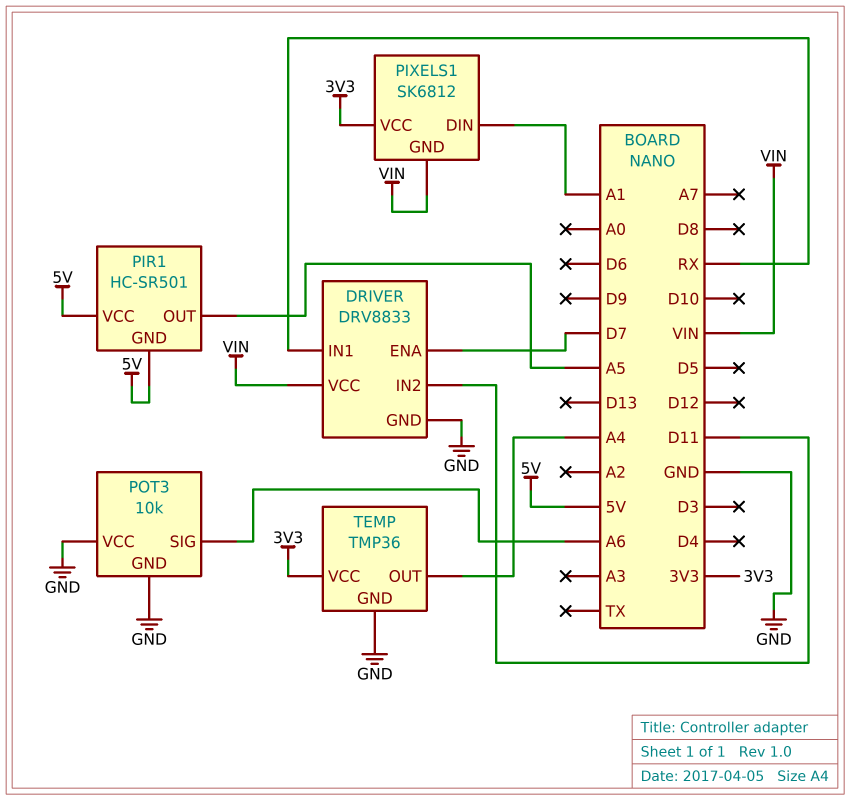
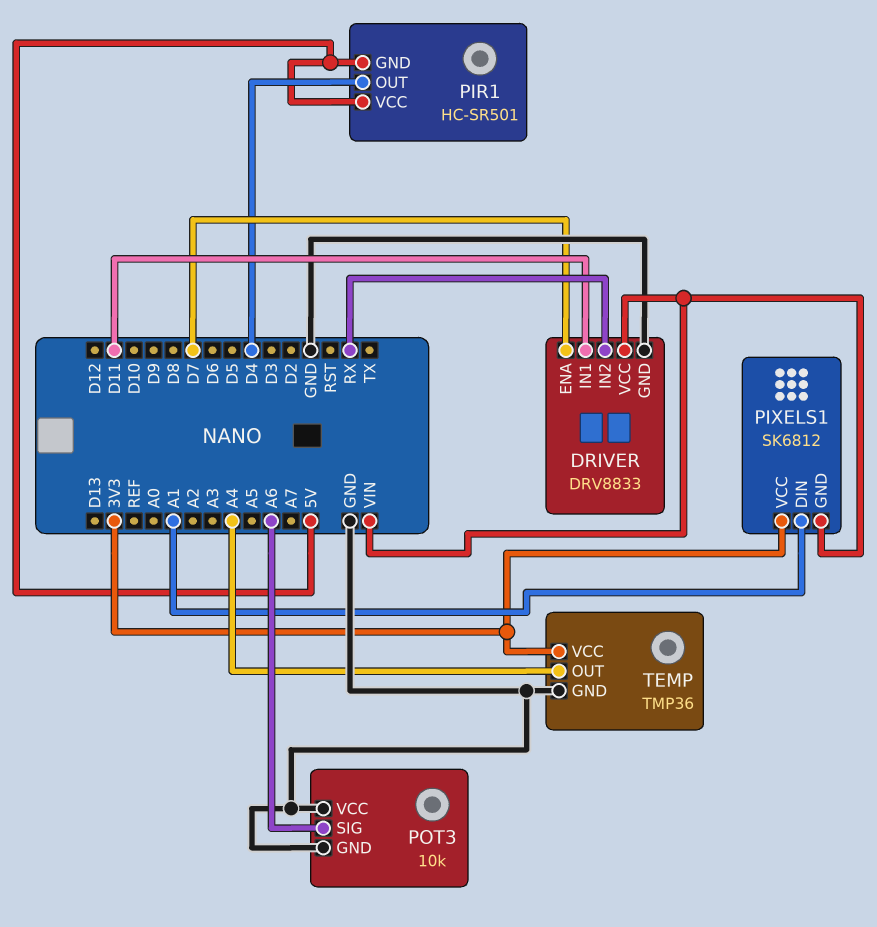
DRIVER pin IN1: RX -> D11
DRIVER pin IN2: D11 -> RX
PIR1 pin OUT: A5 -> D4

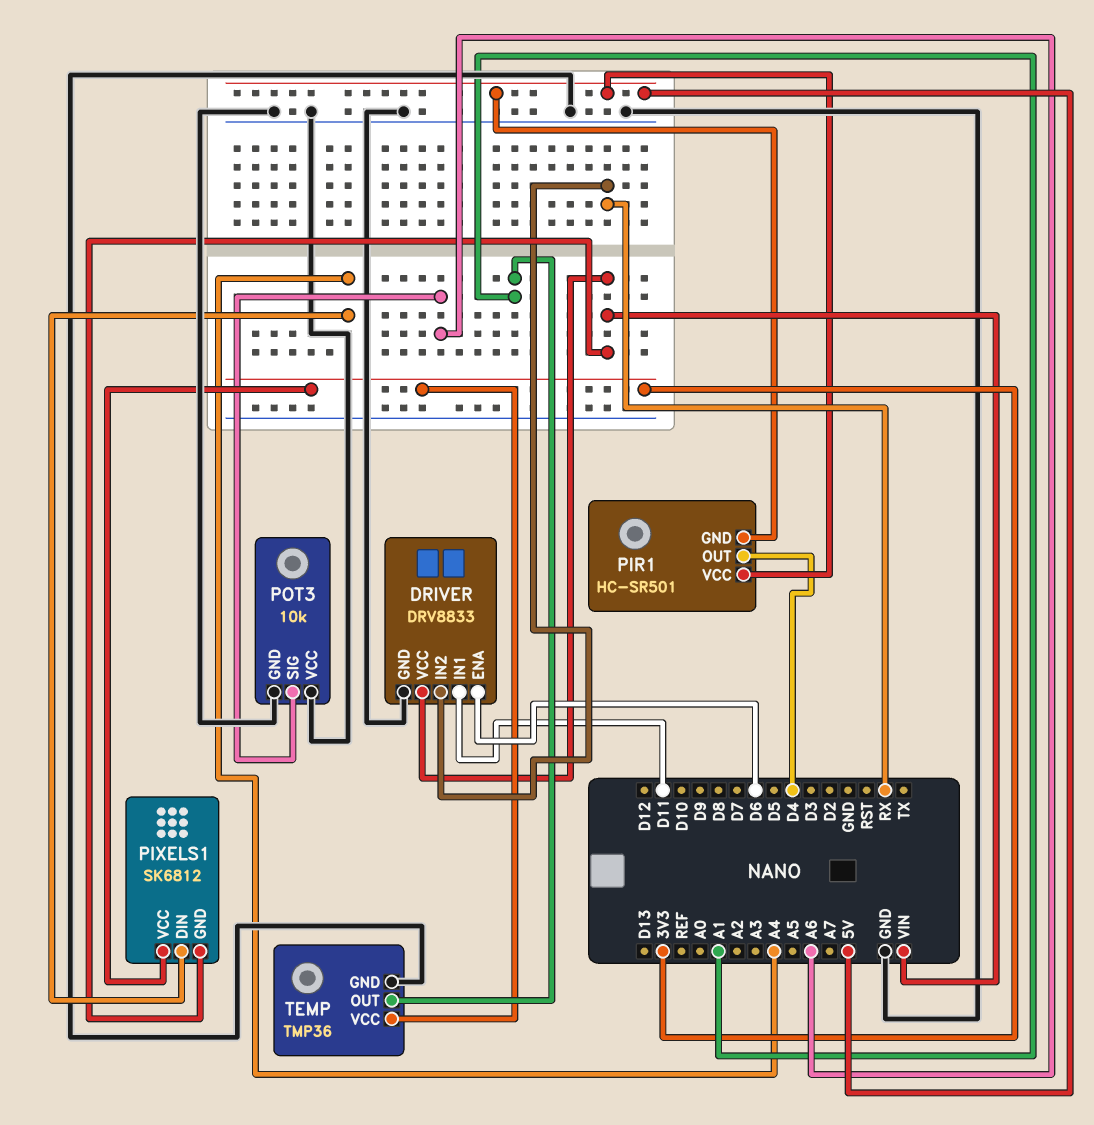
DRIVER pin ENA: D7 -> D6
PIXELS1 pin DIN: A1 -> A4
TEMP pin OUT: A4 -> A1

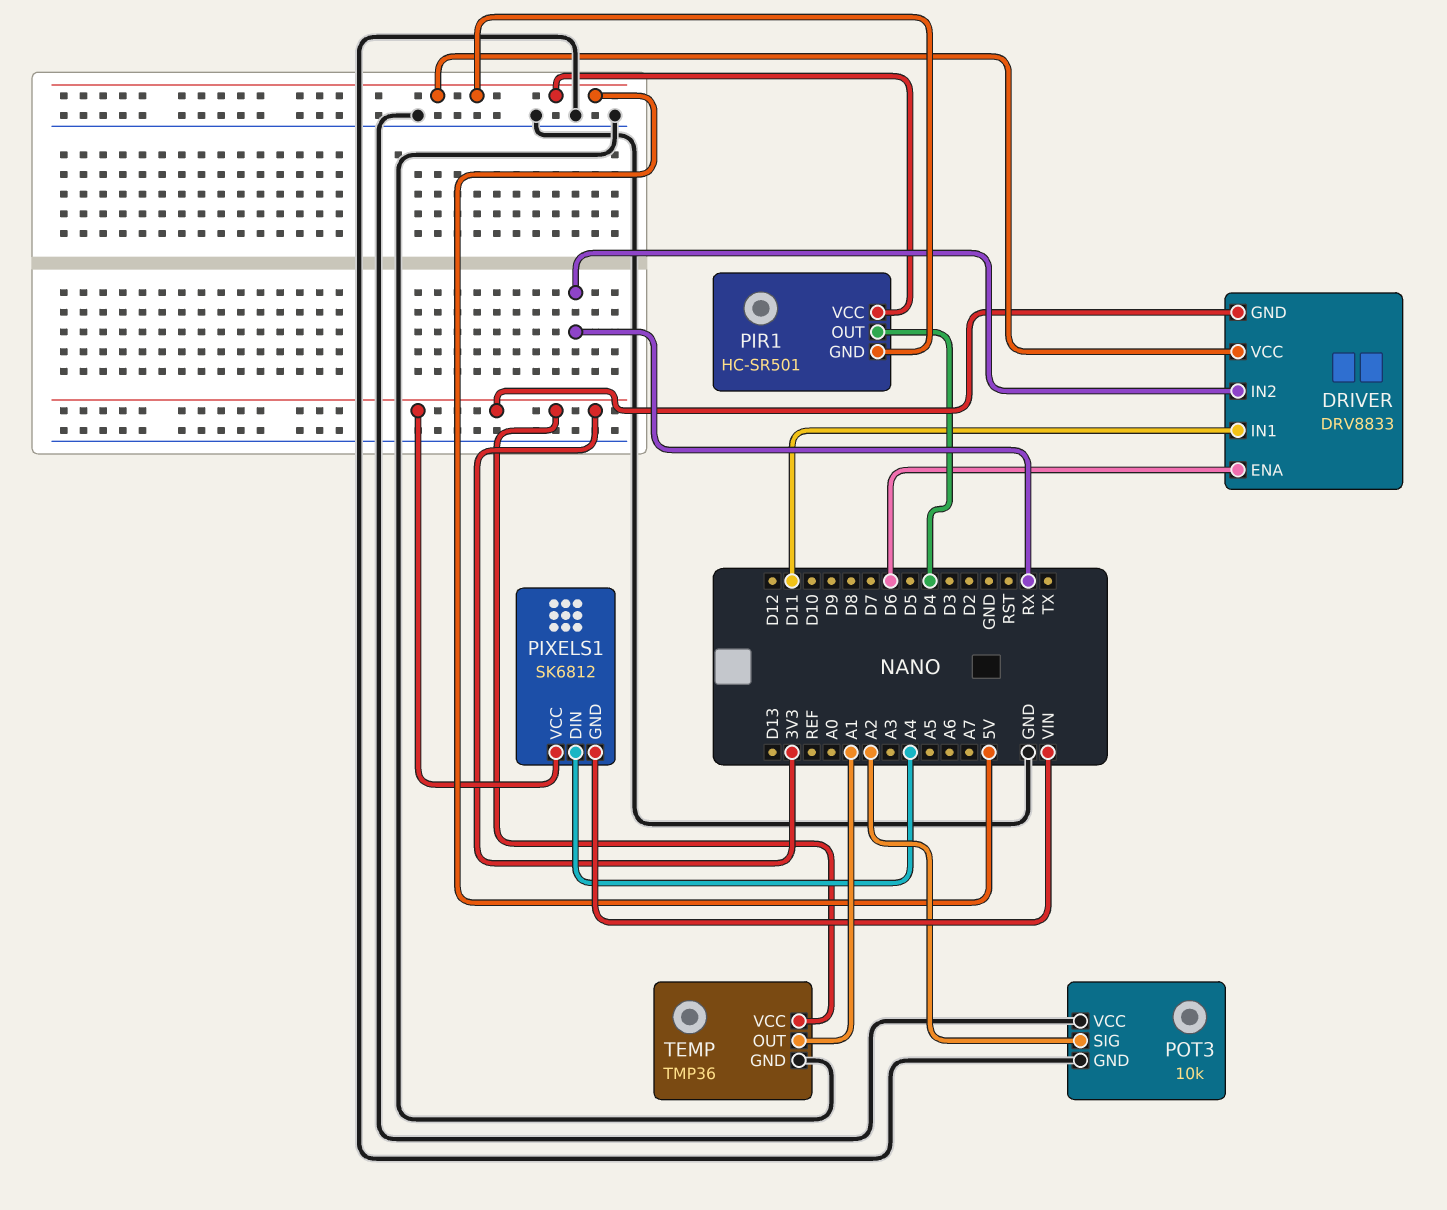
DRIVER pin GND: GND -> 3V3
DRIVER pin VCC: VIN -> 5V
POT3 pin SIG: A6 -> A2

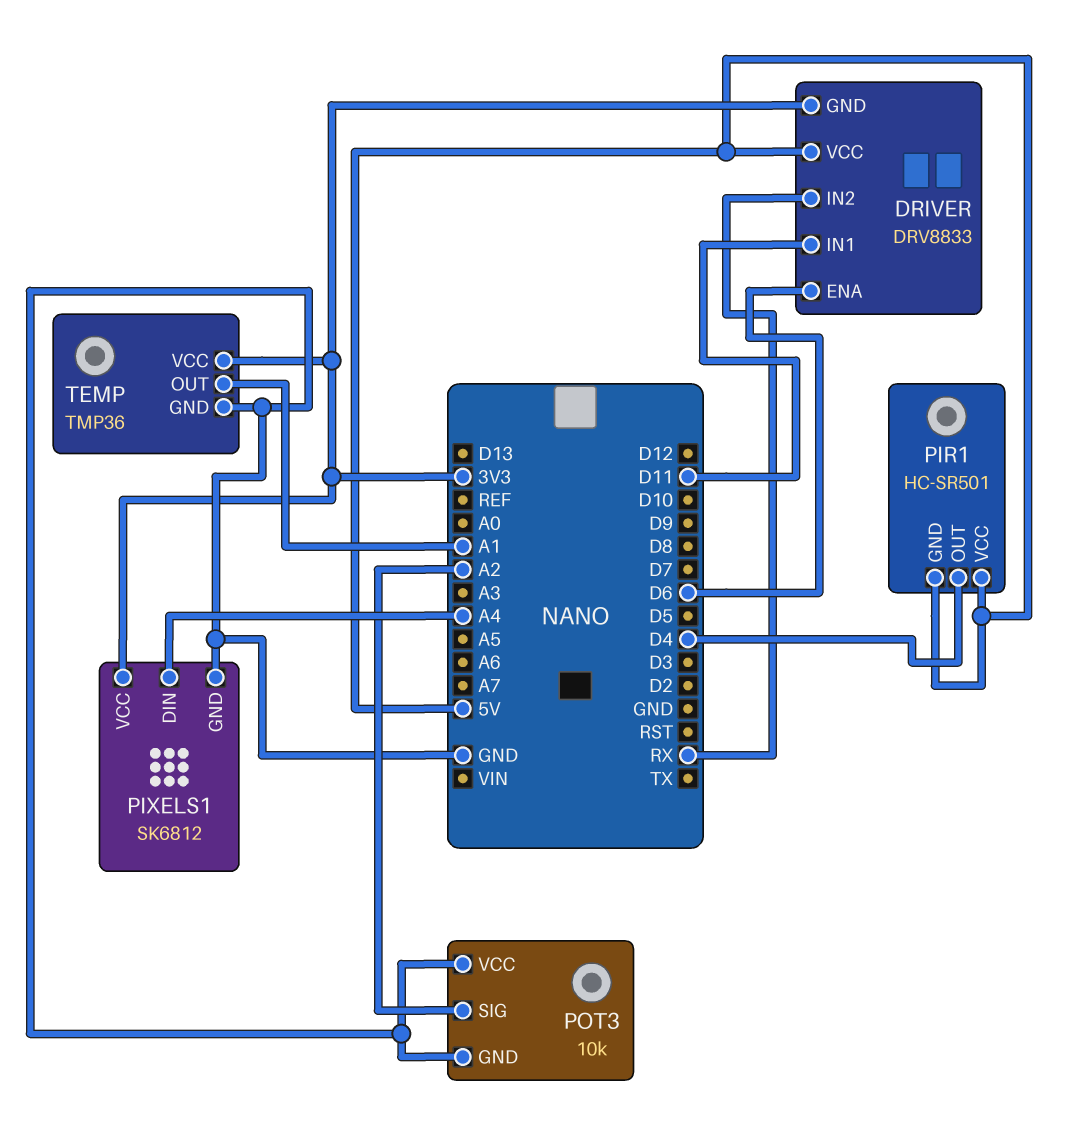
PIXELS1 pin GND: VIN -> GND

